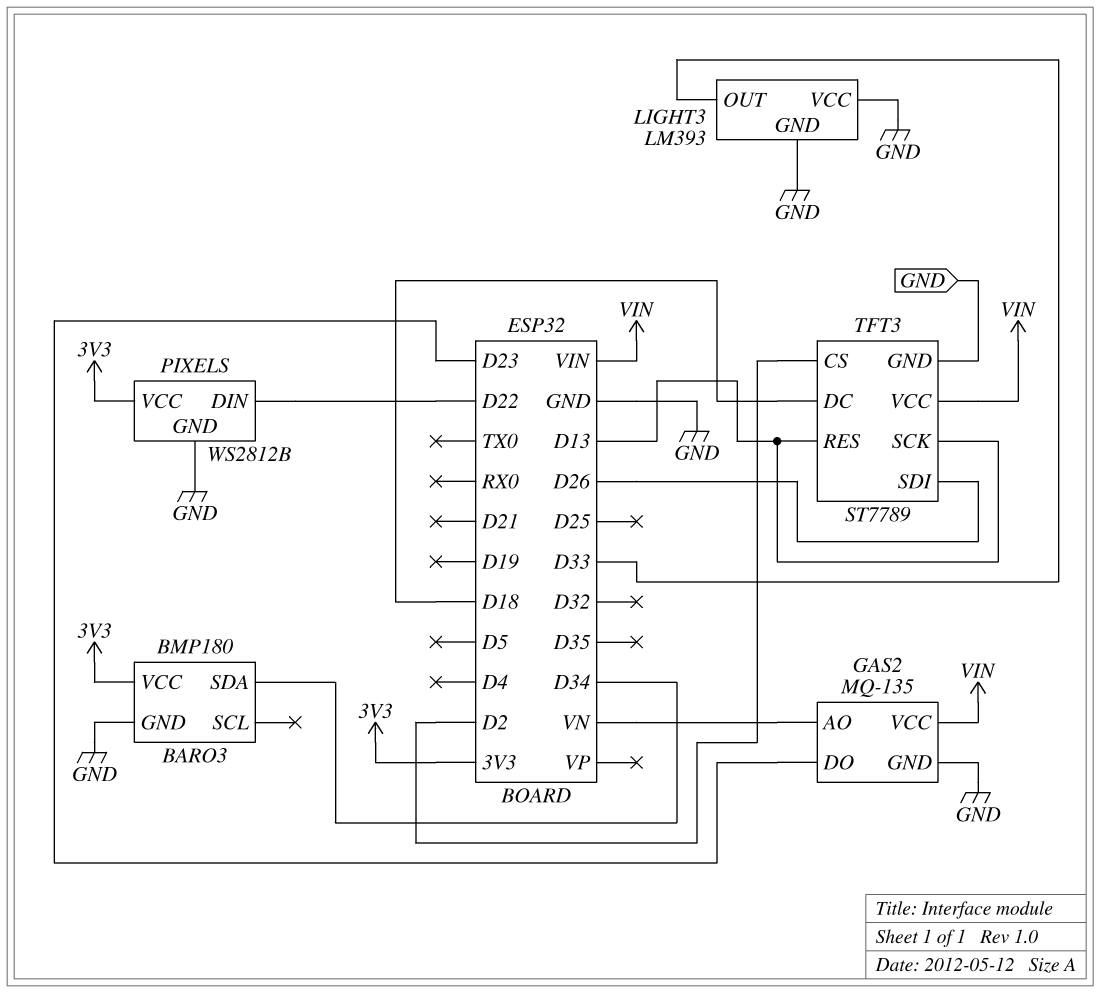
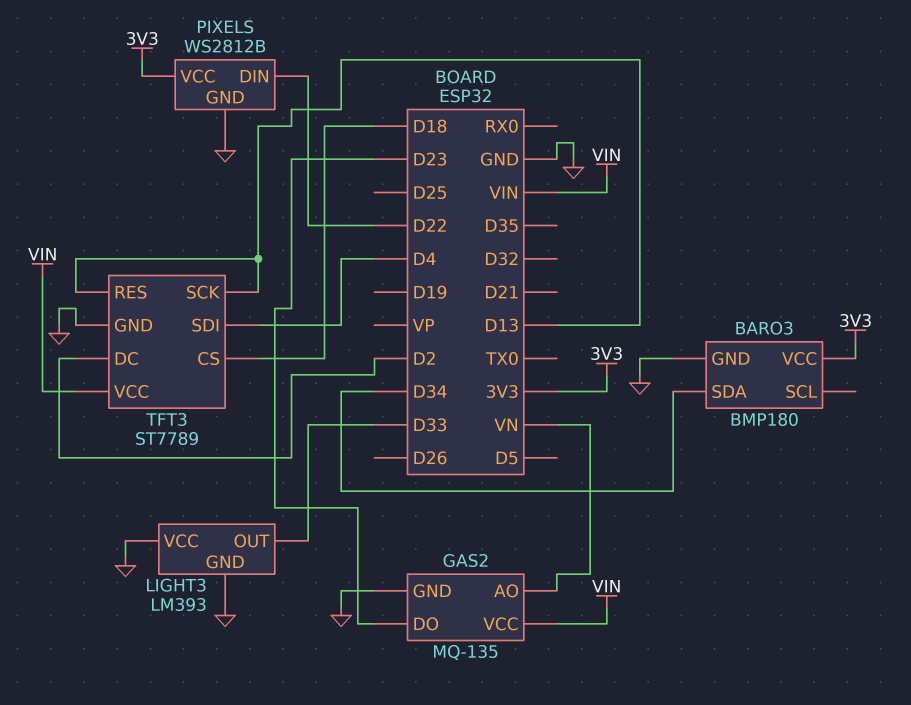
TFT3 pin CS: D2 -> D18
TFT3 pin DC: D18 -> D2
TFT3 pin SDI: D26 -> D4

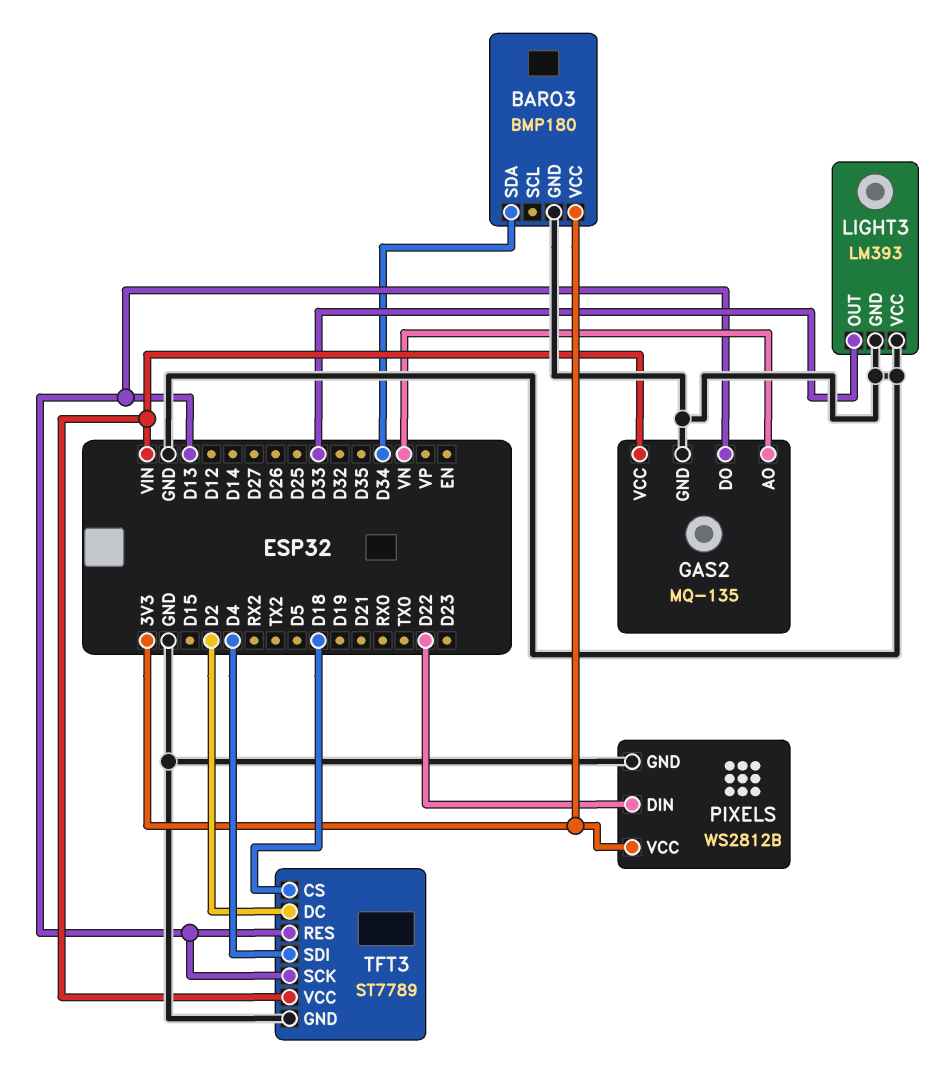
GAS2 pin DO: D23 -> D13

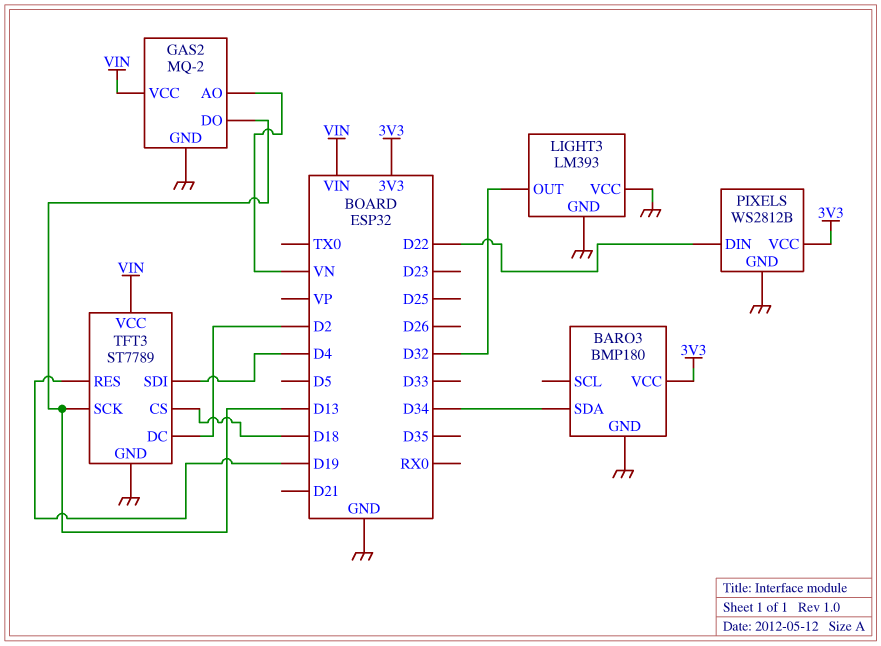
GAS2: MQ-135 -> MQ-2
LIGHT3 pin OUT: D33 -> D32
TFT3 pin RES: D13 -> D19

